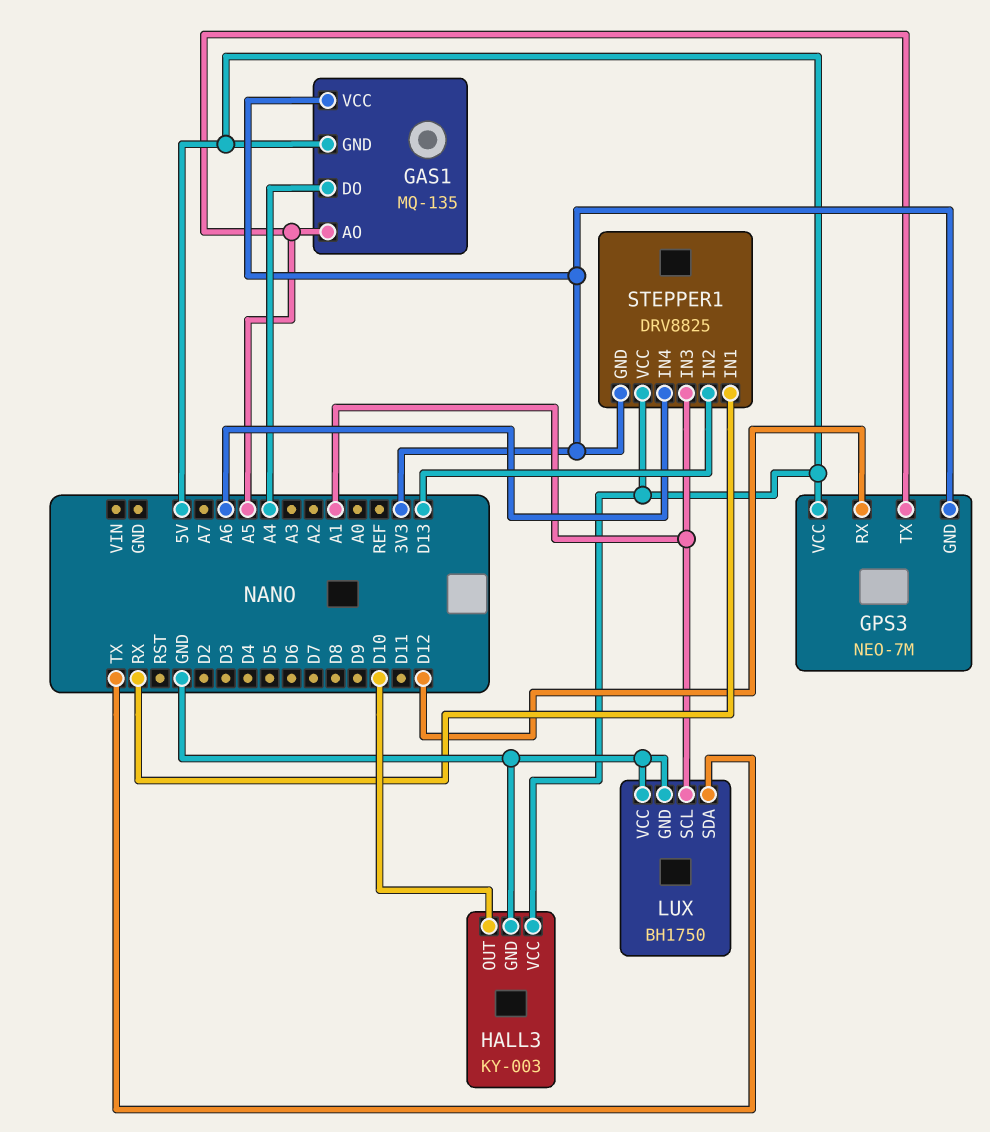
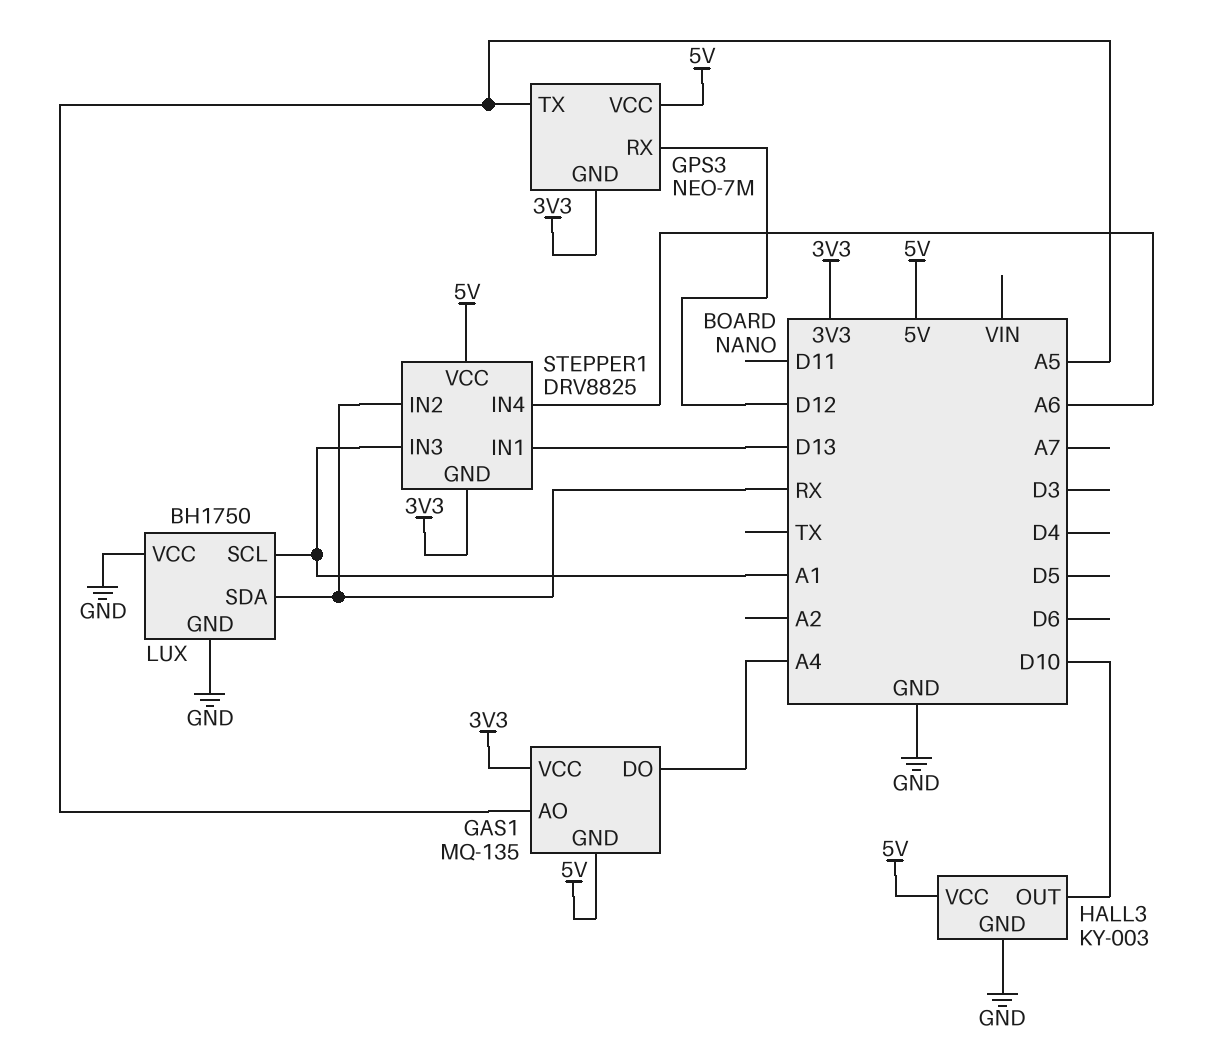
LUX pin SDA: TX -> RX
STEPPER1 pin IN1: RX -> D13
STEPPER1 pin IN2: D13 -> RX

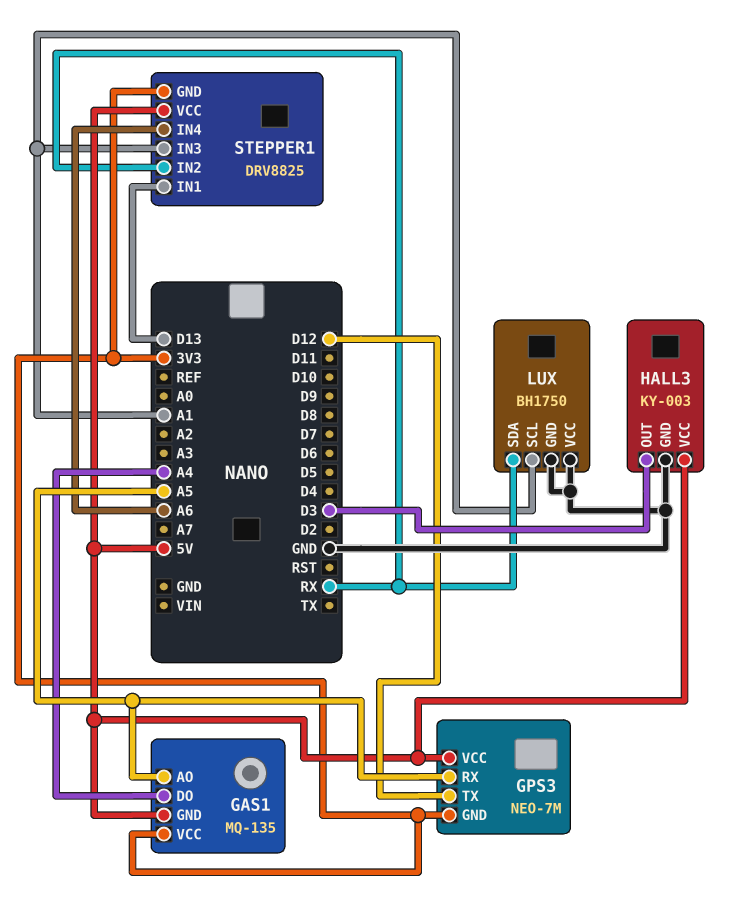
GPS3 pin RX: D12 -> A5
GPS3 pin TX: A5 -> D12
HALL3 pin OUT: D10 -> D3

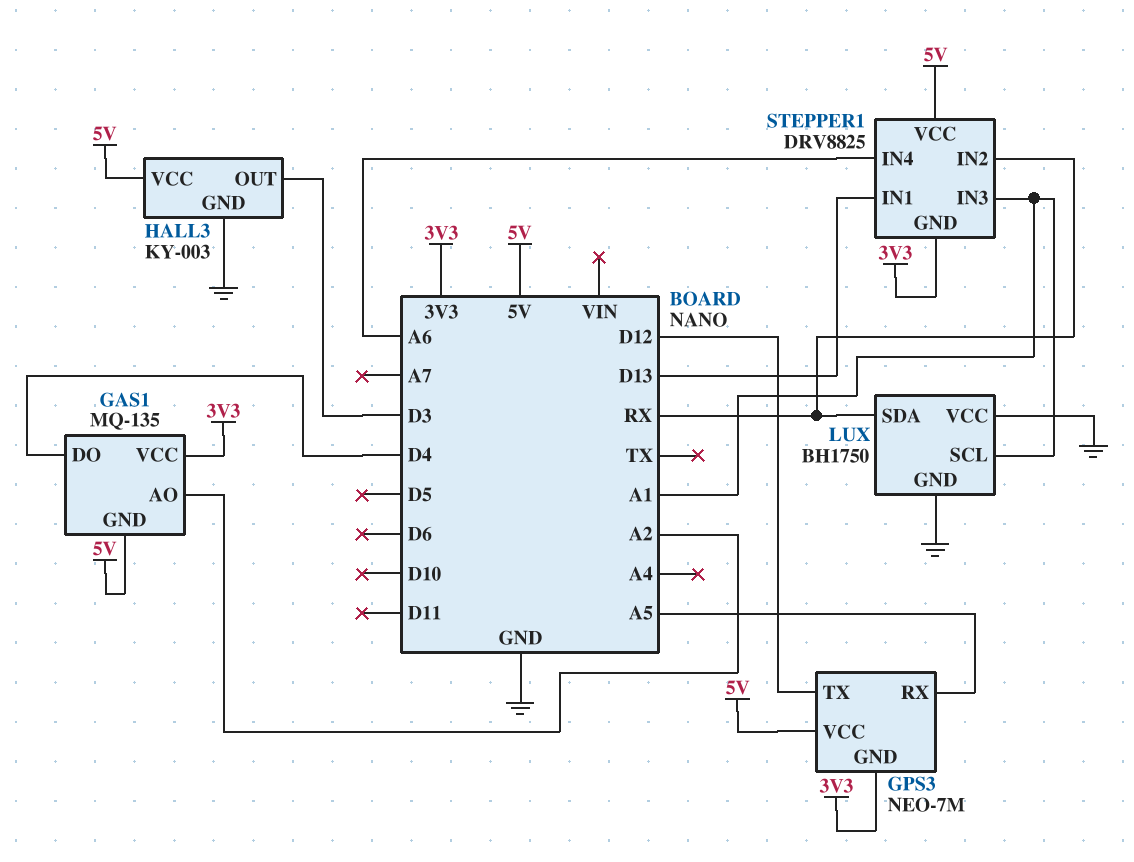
GAS1 pin AO: A5 -> A2
GAS1 pin DO: A4 -> D4

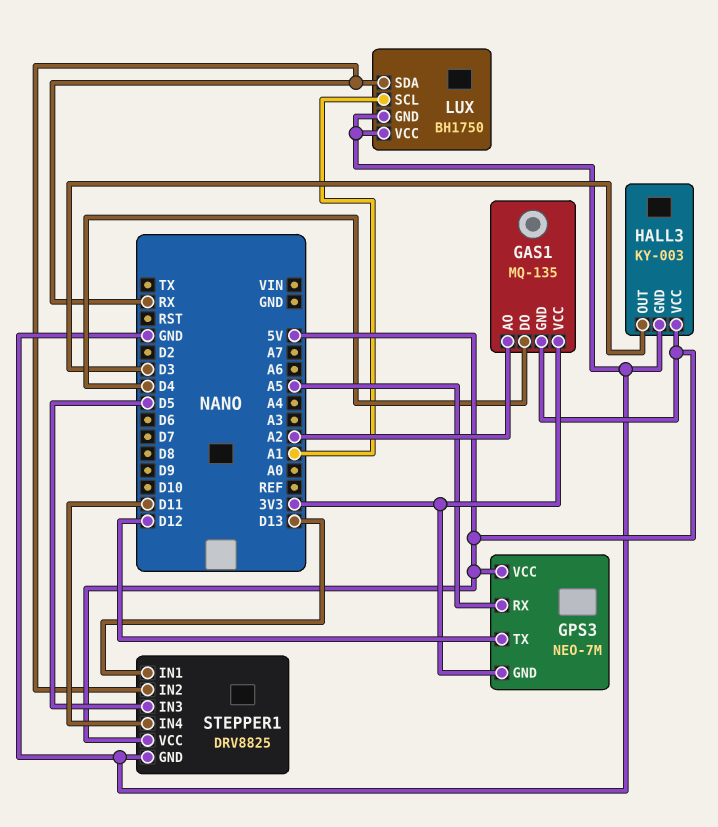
STEPPER1 pin GND: 3V3 -> GND
STEPPER1 pin IN3: A1 -> D5
STEPPER1 pin IN4: A6 -> D11

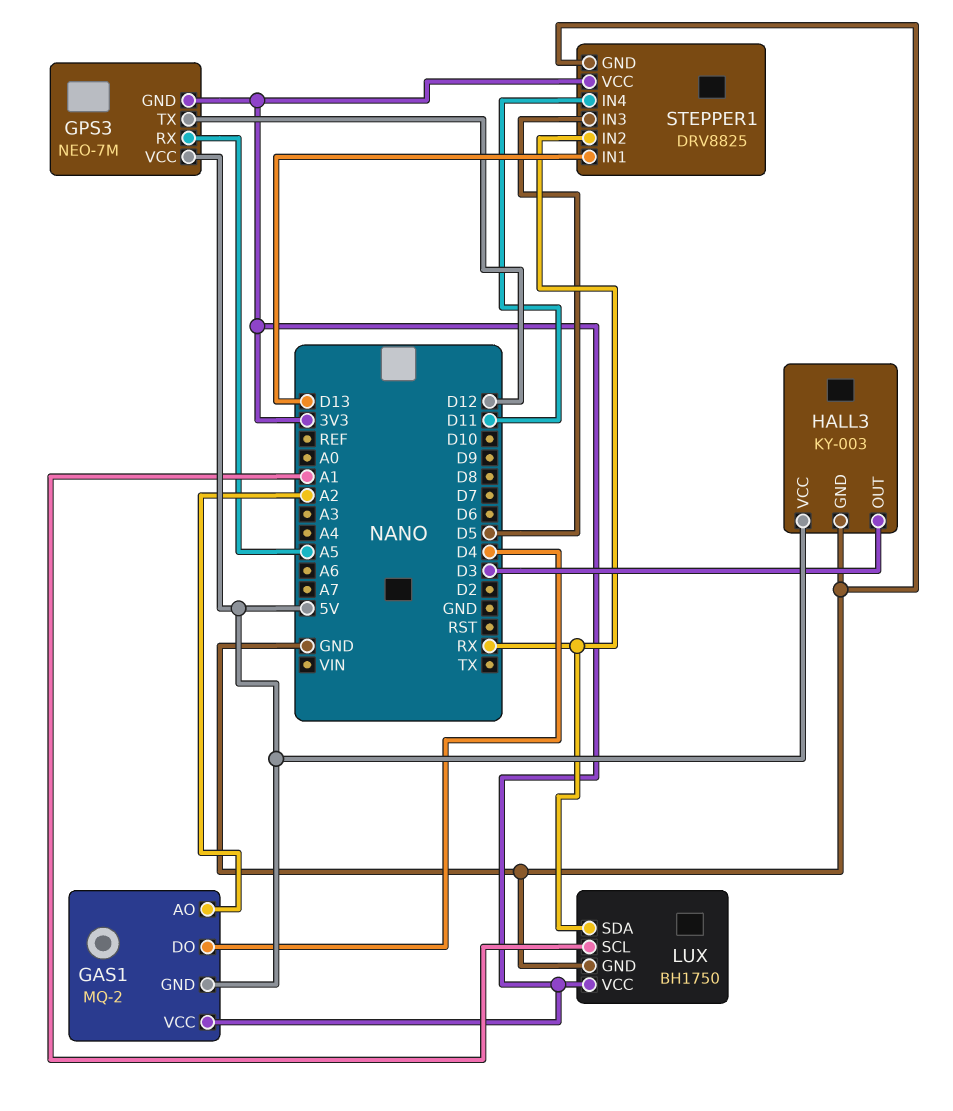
GAS1: MQ-135 -> MQ-2
LUX pin VCC: GND -> 3V3
STEPPER1 pin VCC: 5V -> 3V3

